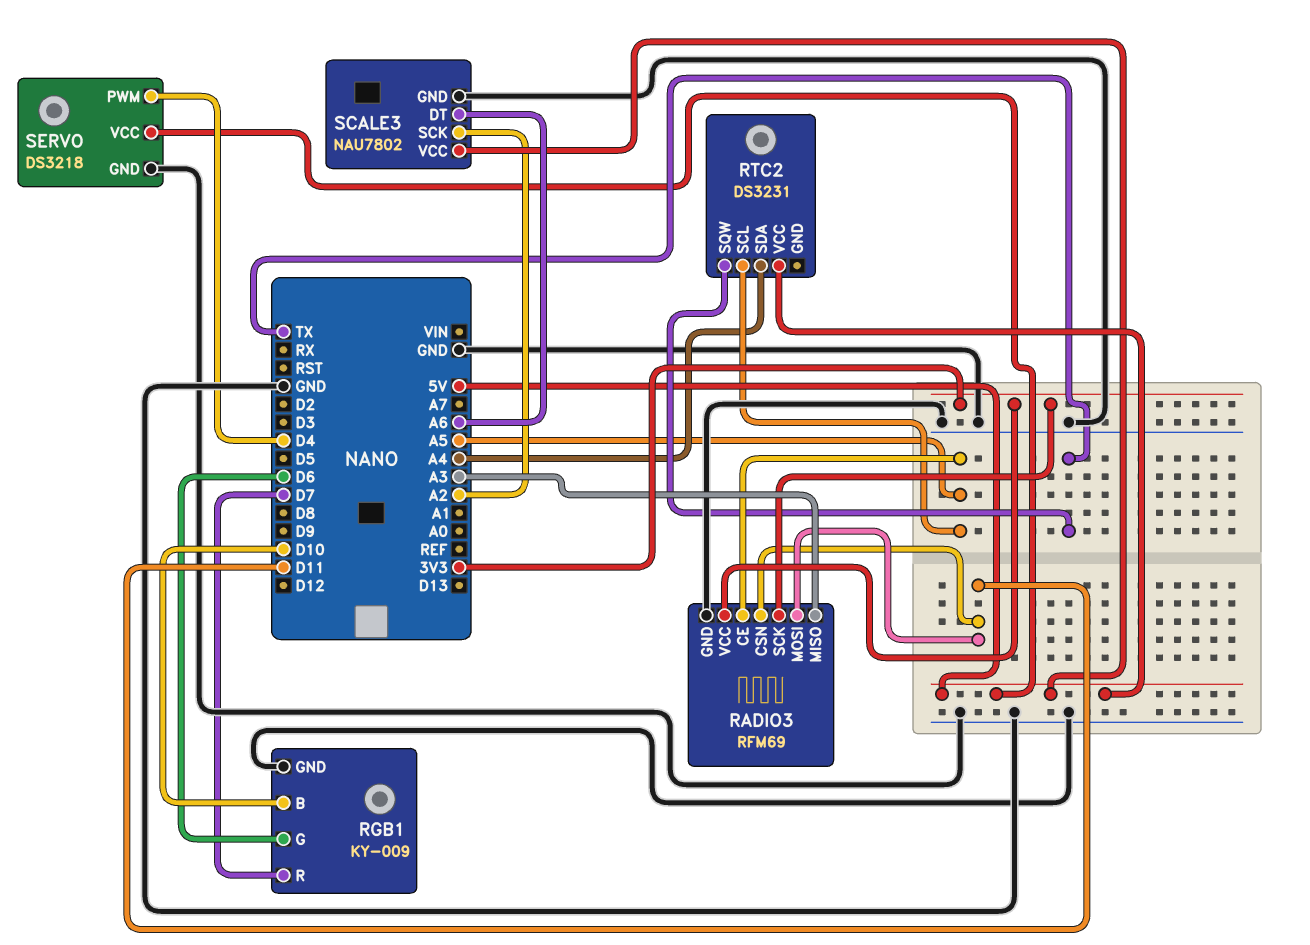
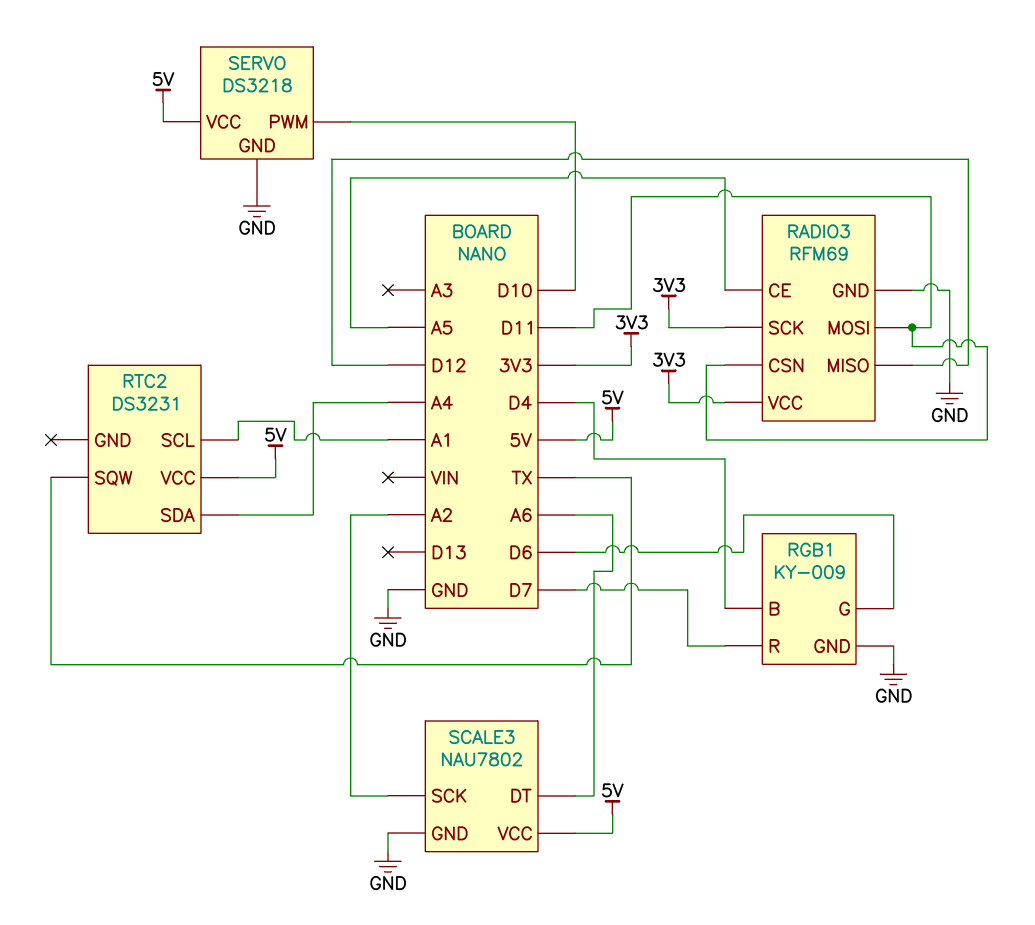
RADIO3 pin MISO: A3 -> D12
RGB1 pin B: D10 -> D4
RTC2 pin SCL: A5 -> A1
SERVO pin PWM: D4 -> D10

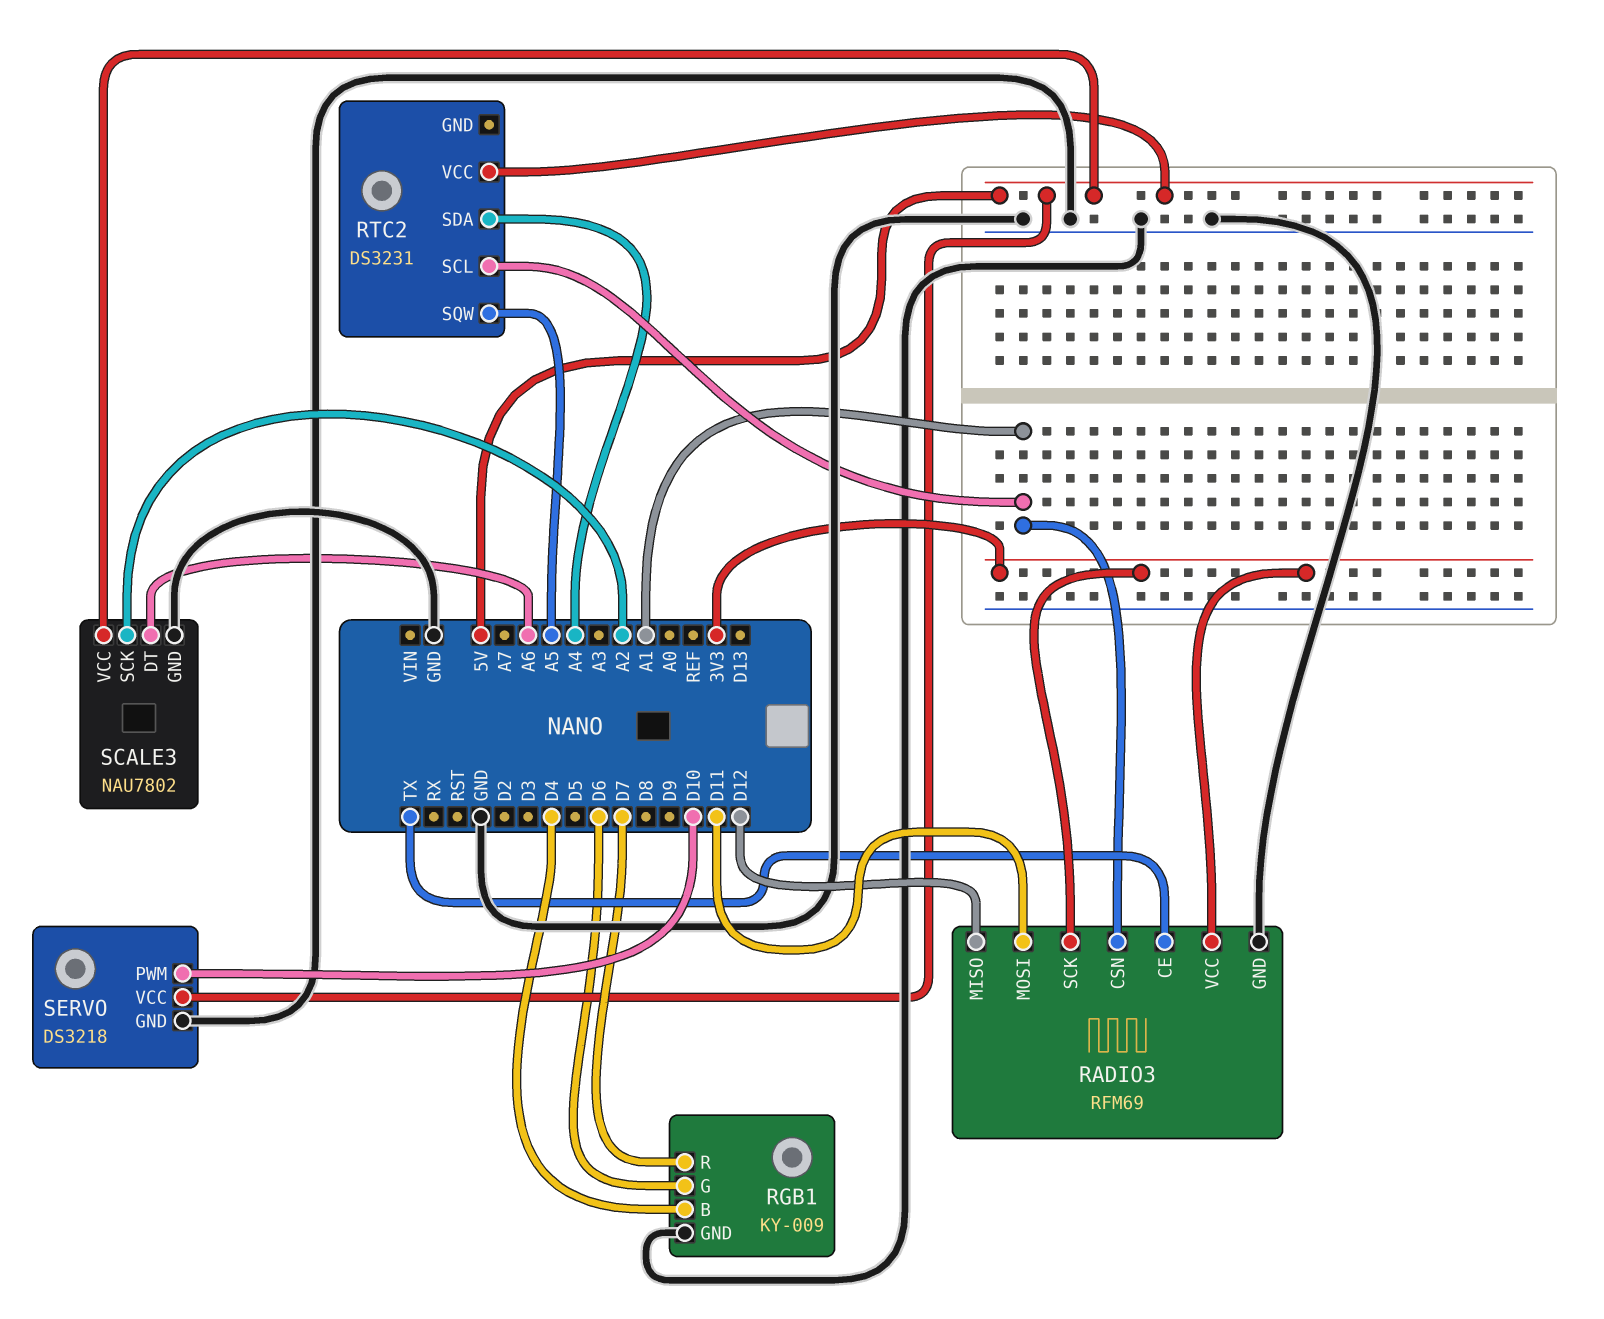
RADIO3 pin CE: A5 -> TX
RADIO3 pin CSN: D11 -> A1
RTC2 pin SQW: TX -> A5

